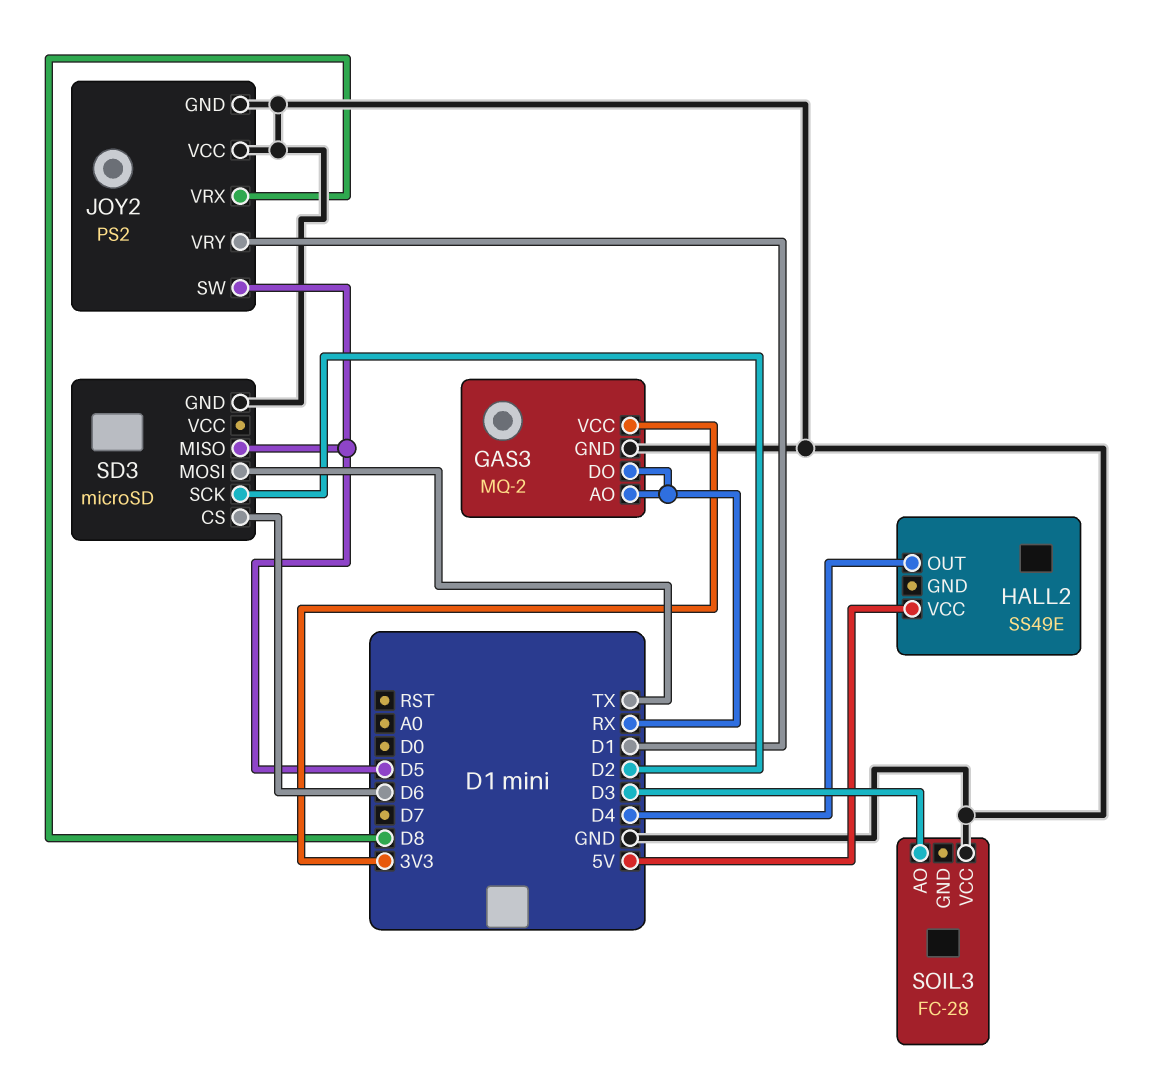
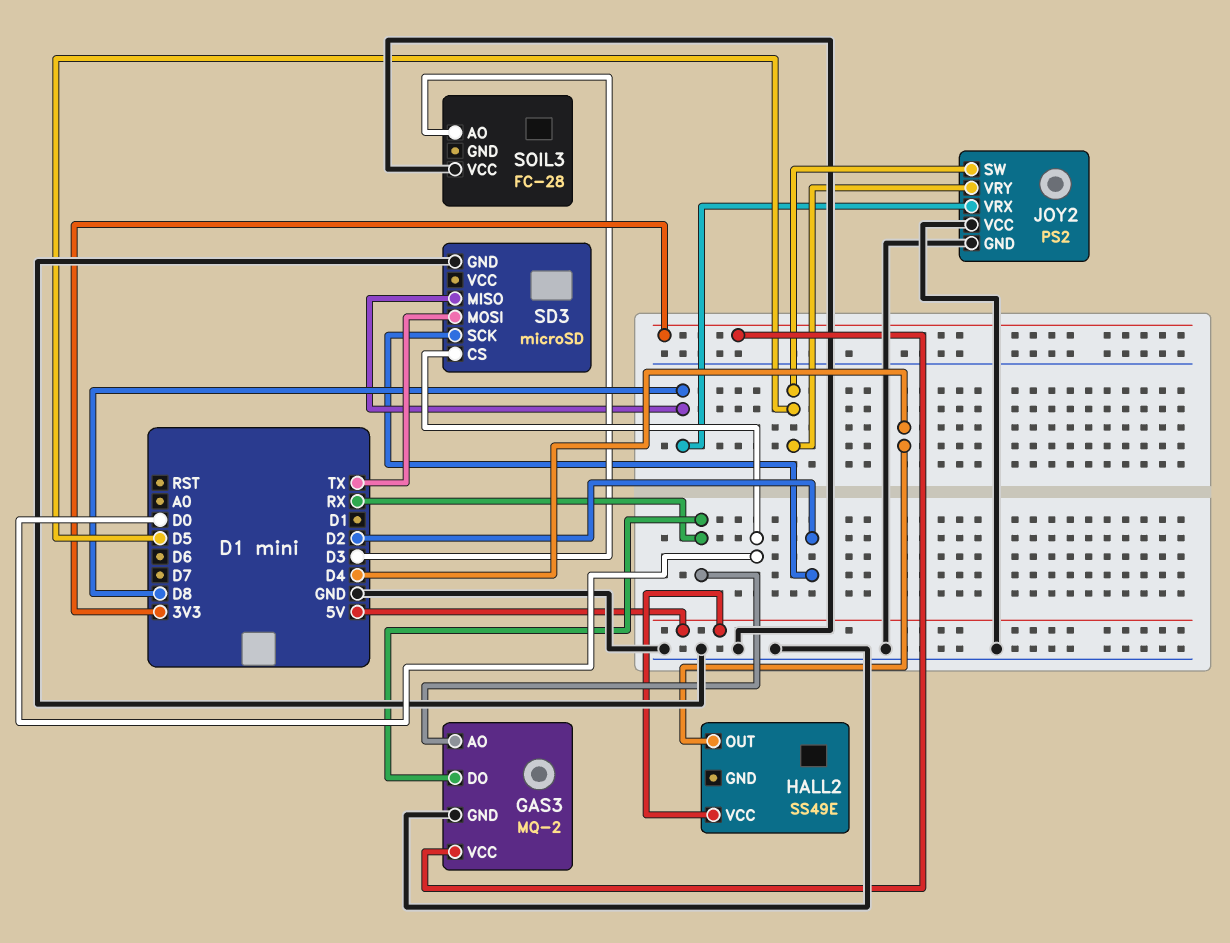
JOY2 pin VRY: D1 -> D5
SD3 pin CS: D6 -> D0
SD3 pin MISO: D5 -> D8

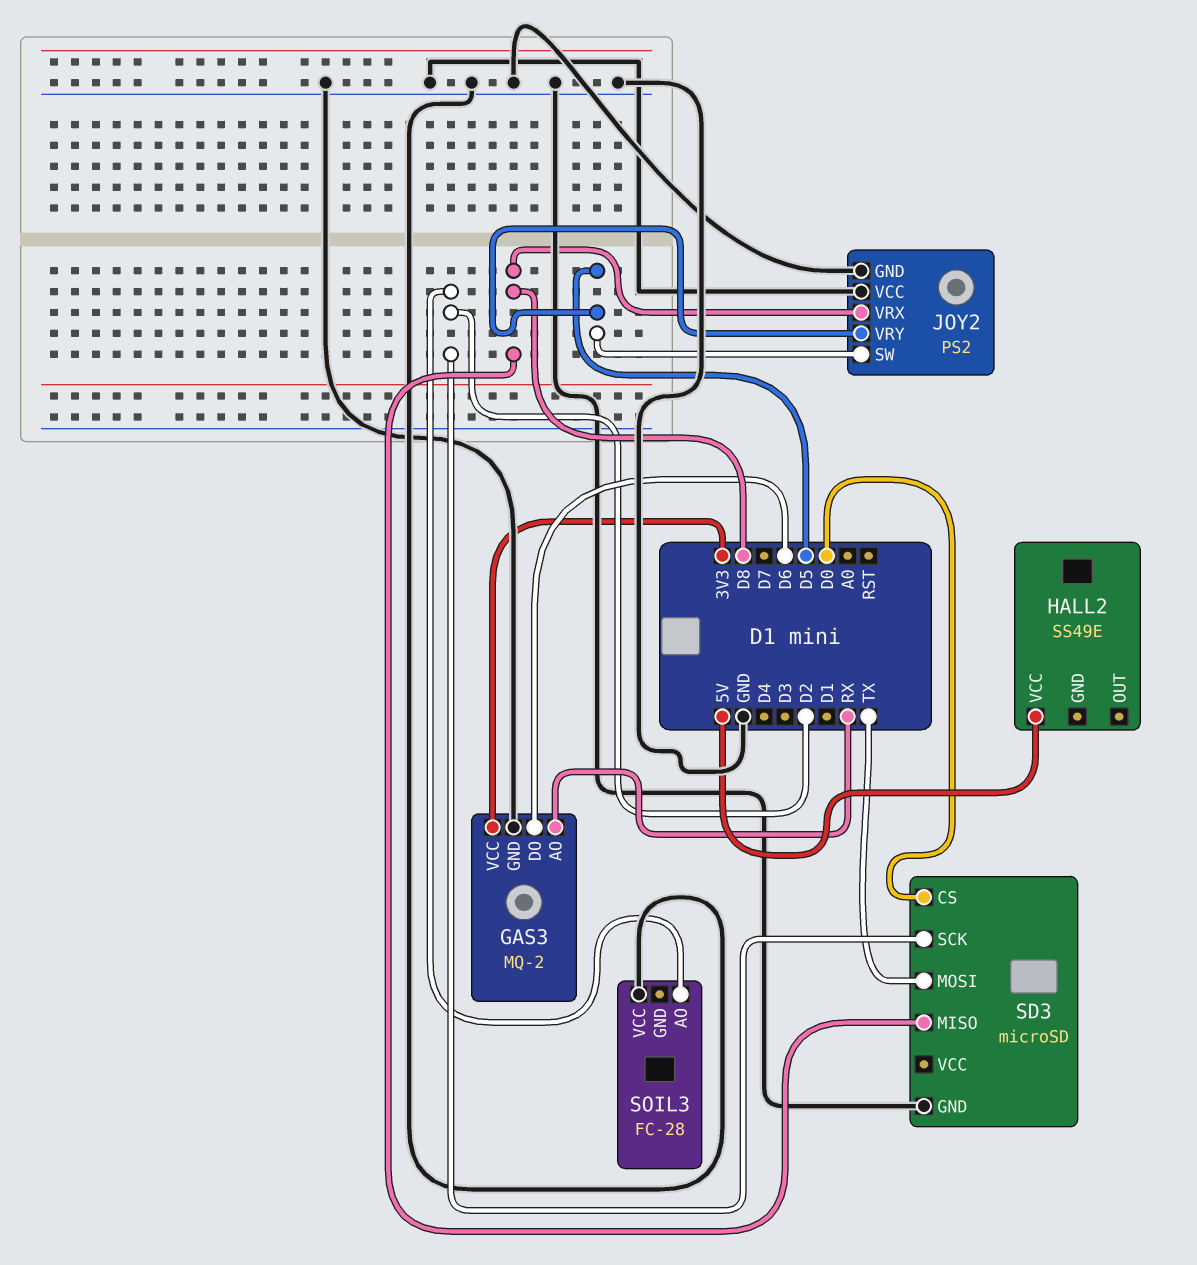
GAS3 pin DO: RX -> D6
HALL2 pin OUT: D4 -> none
SOIL3 pin AO: D3 -> D2

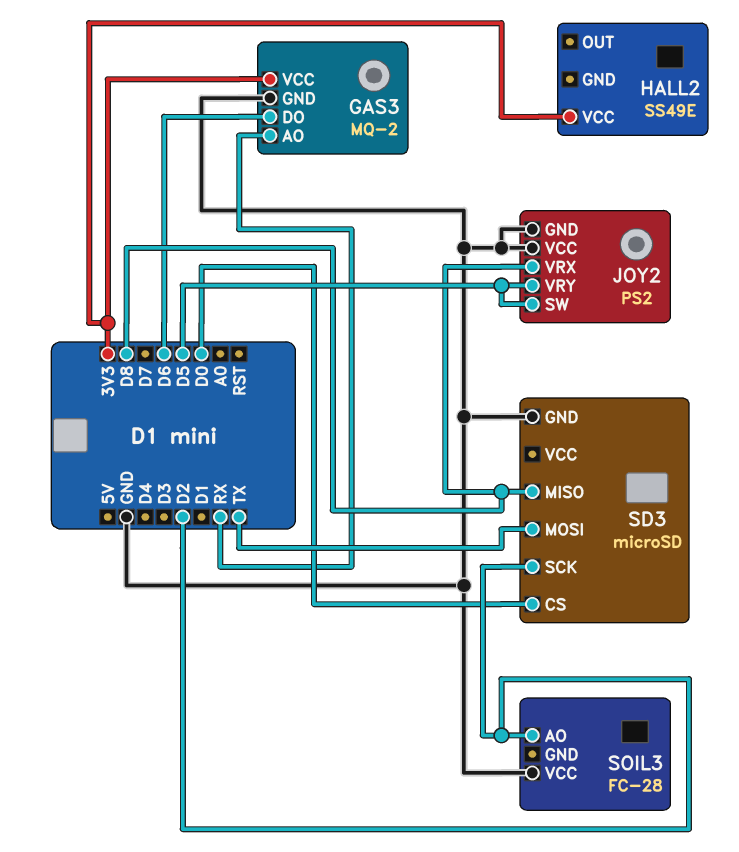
HALL2 pin VCC: 5V -> 3V3

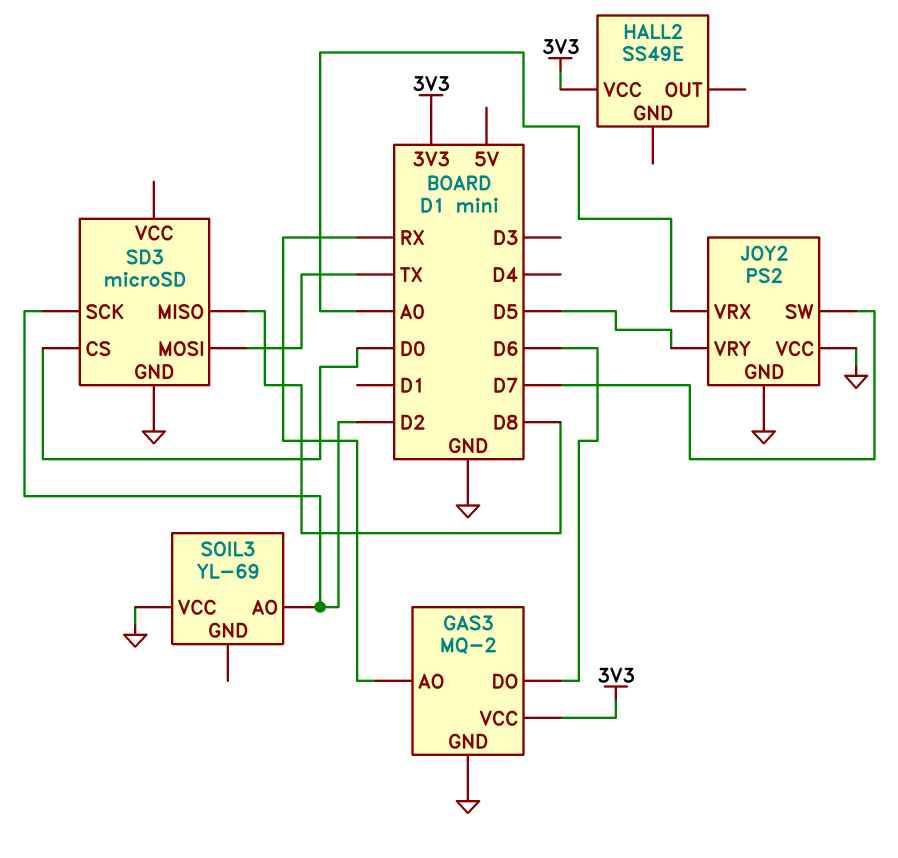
JOY2 pin SW: D5 -> D7
JOY2 pin VRX: D8 -> A0
SOIL3: FC-28 -> YL-69

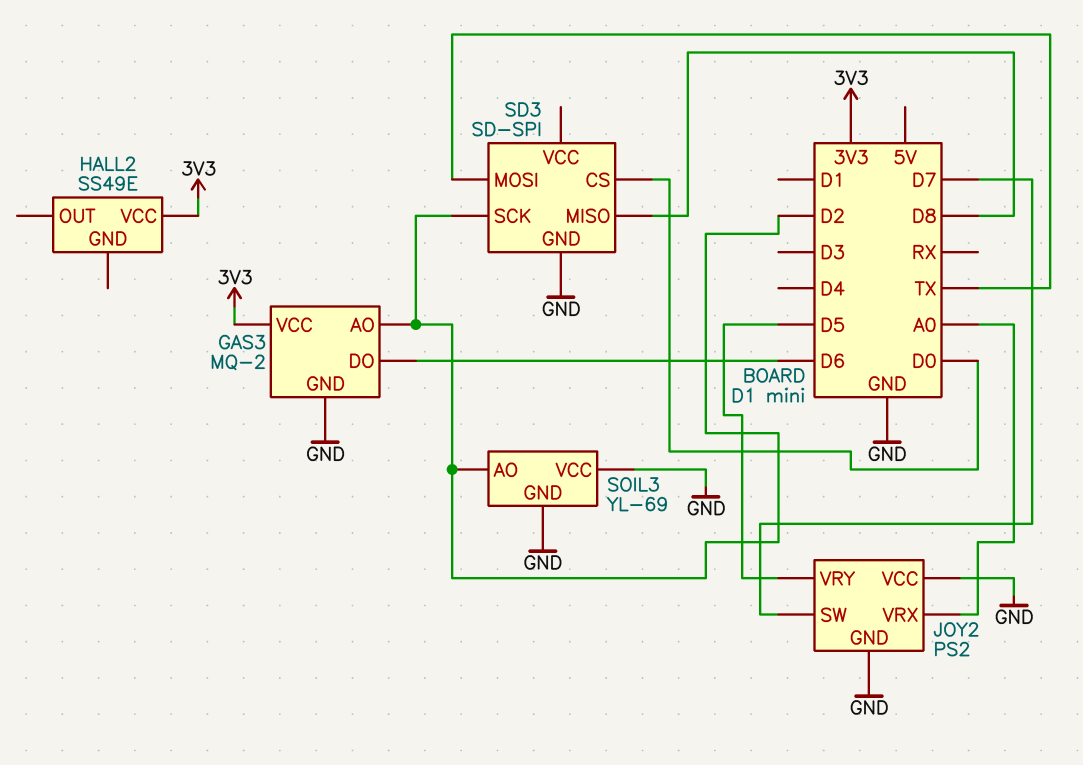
GAS3 pin AO: RX -> D2
SD3: microSD -> SD-SPI
SOIL3 pin GND: none -> GND

